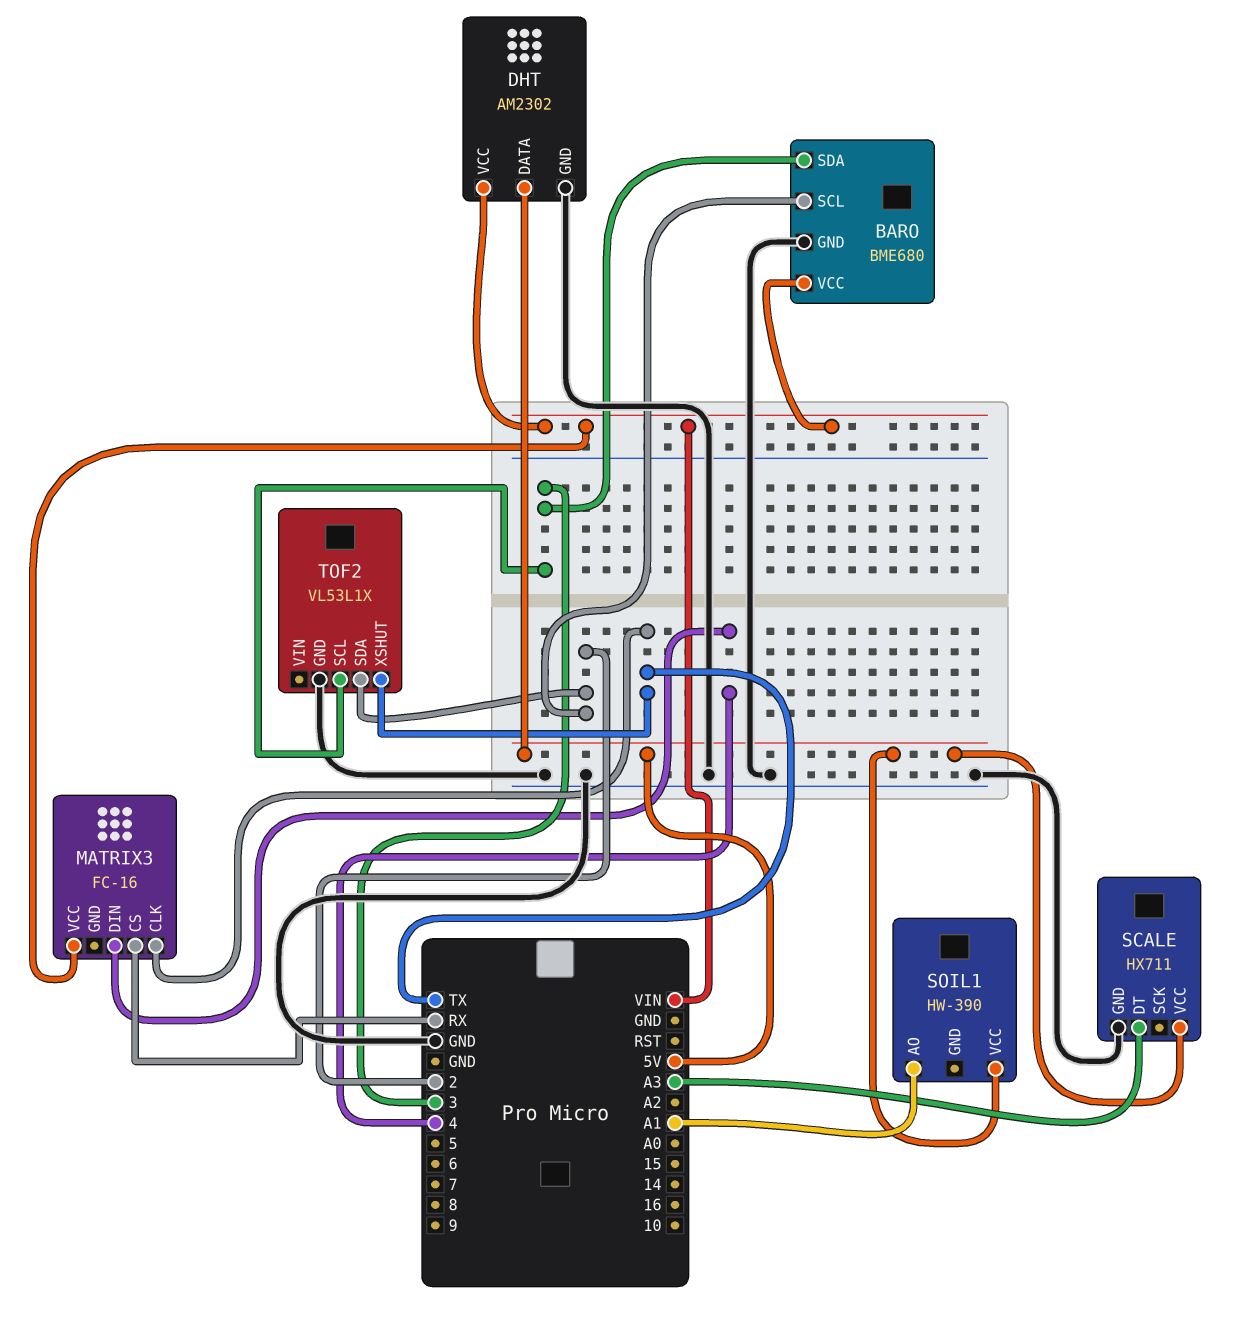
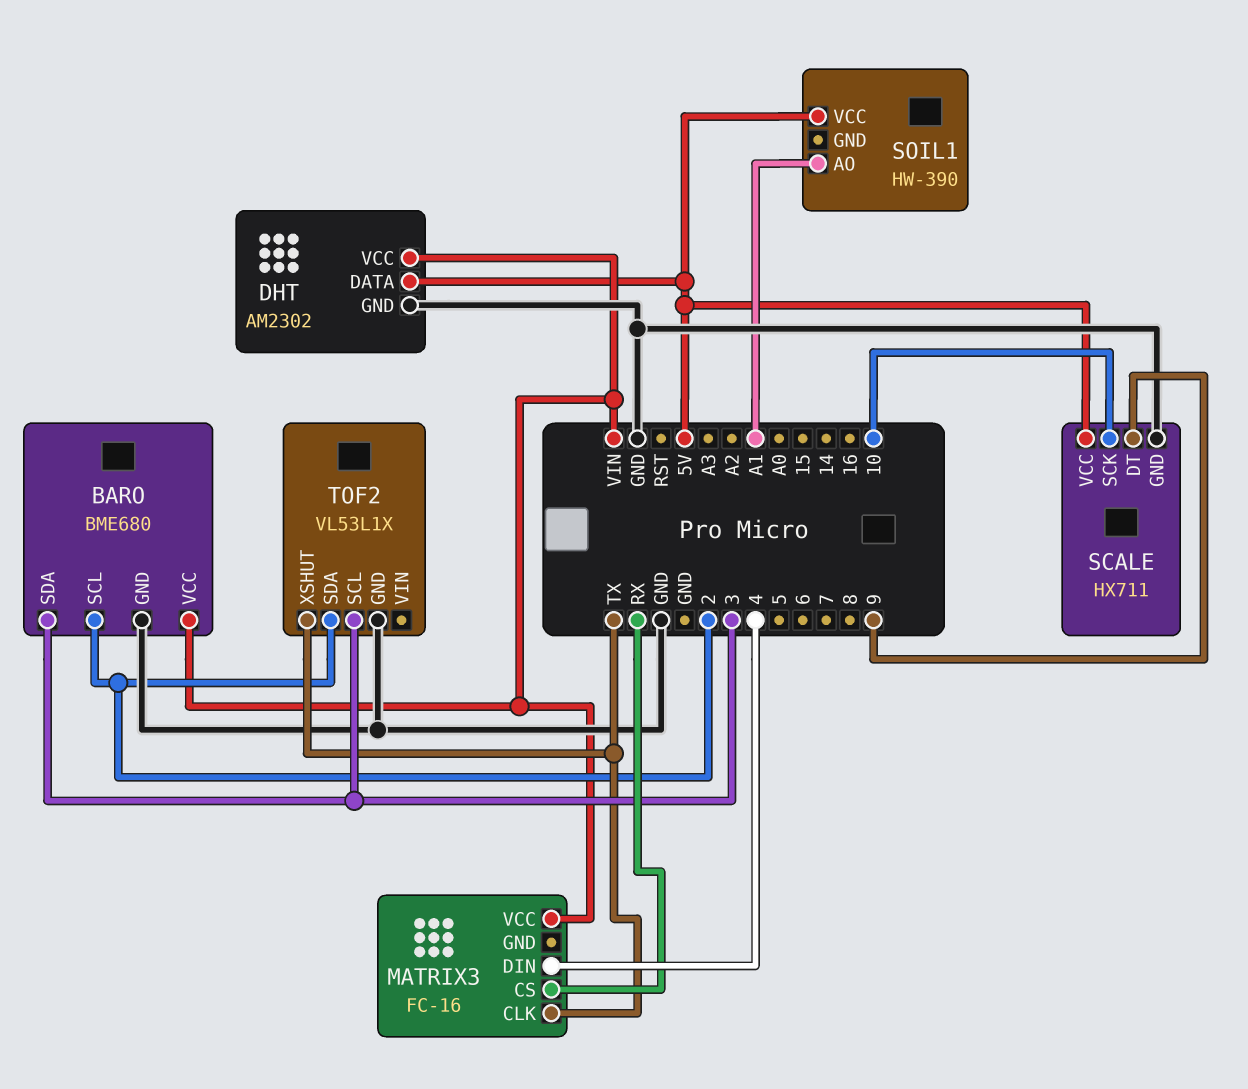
SCALE pin DT: A3 -> 9
SCALE pin SCK: none -> 10

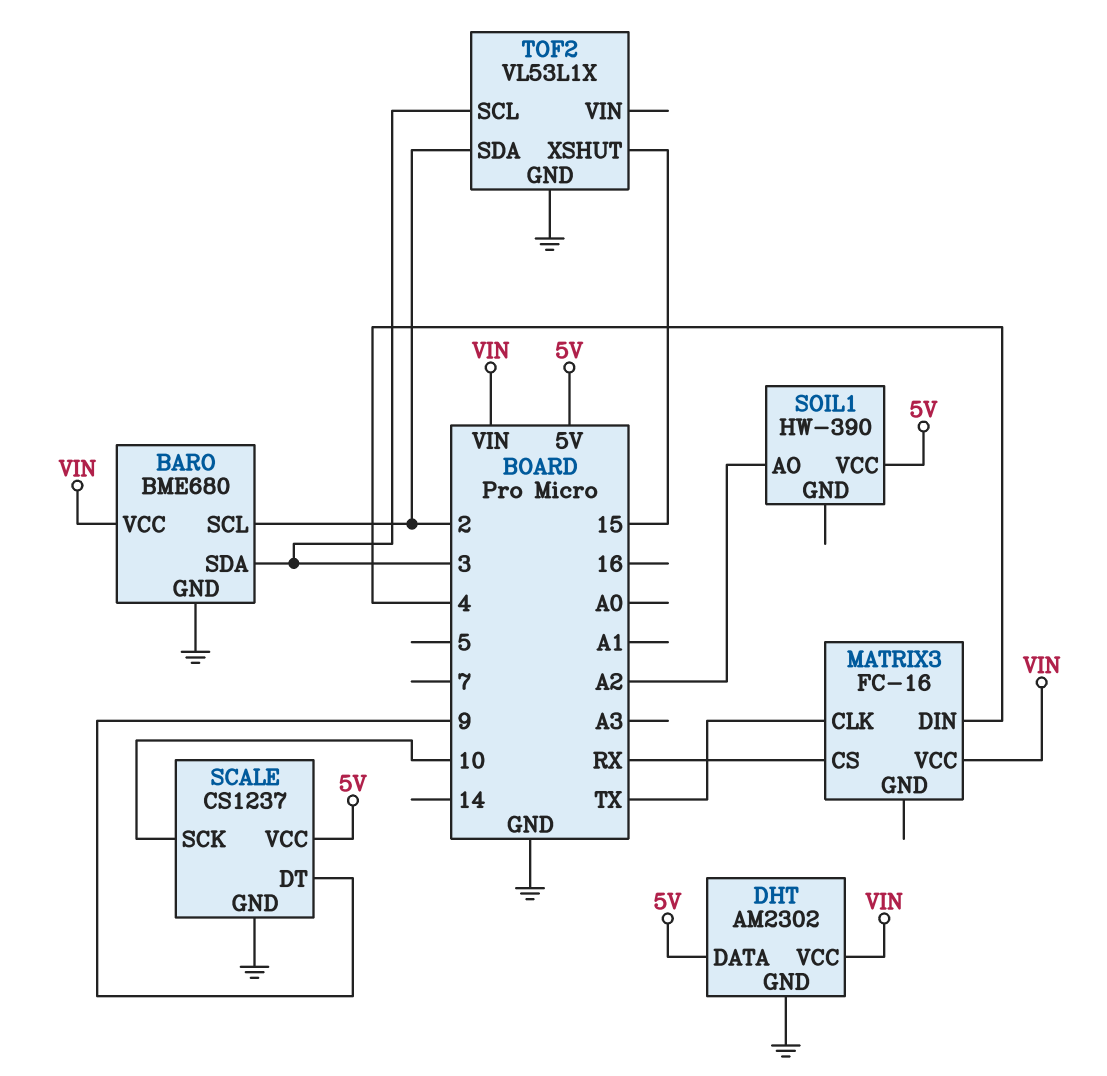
SCALE: HX711 -> CS1237
SOIL1 pin AO: A1 -> A2
TOF2 pin XSHUT: TX -> 15

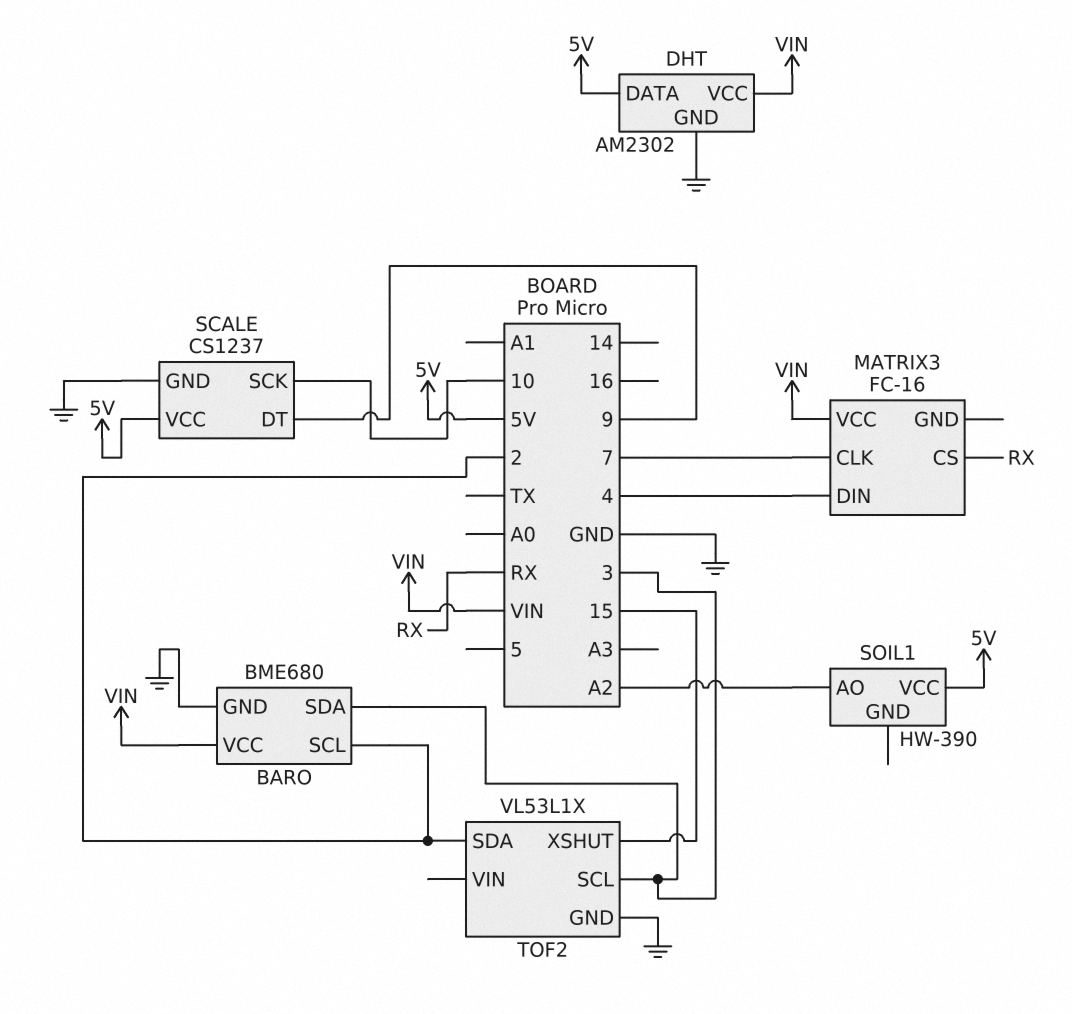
MATRIX3 pin CLK: TX -> 7

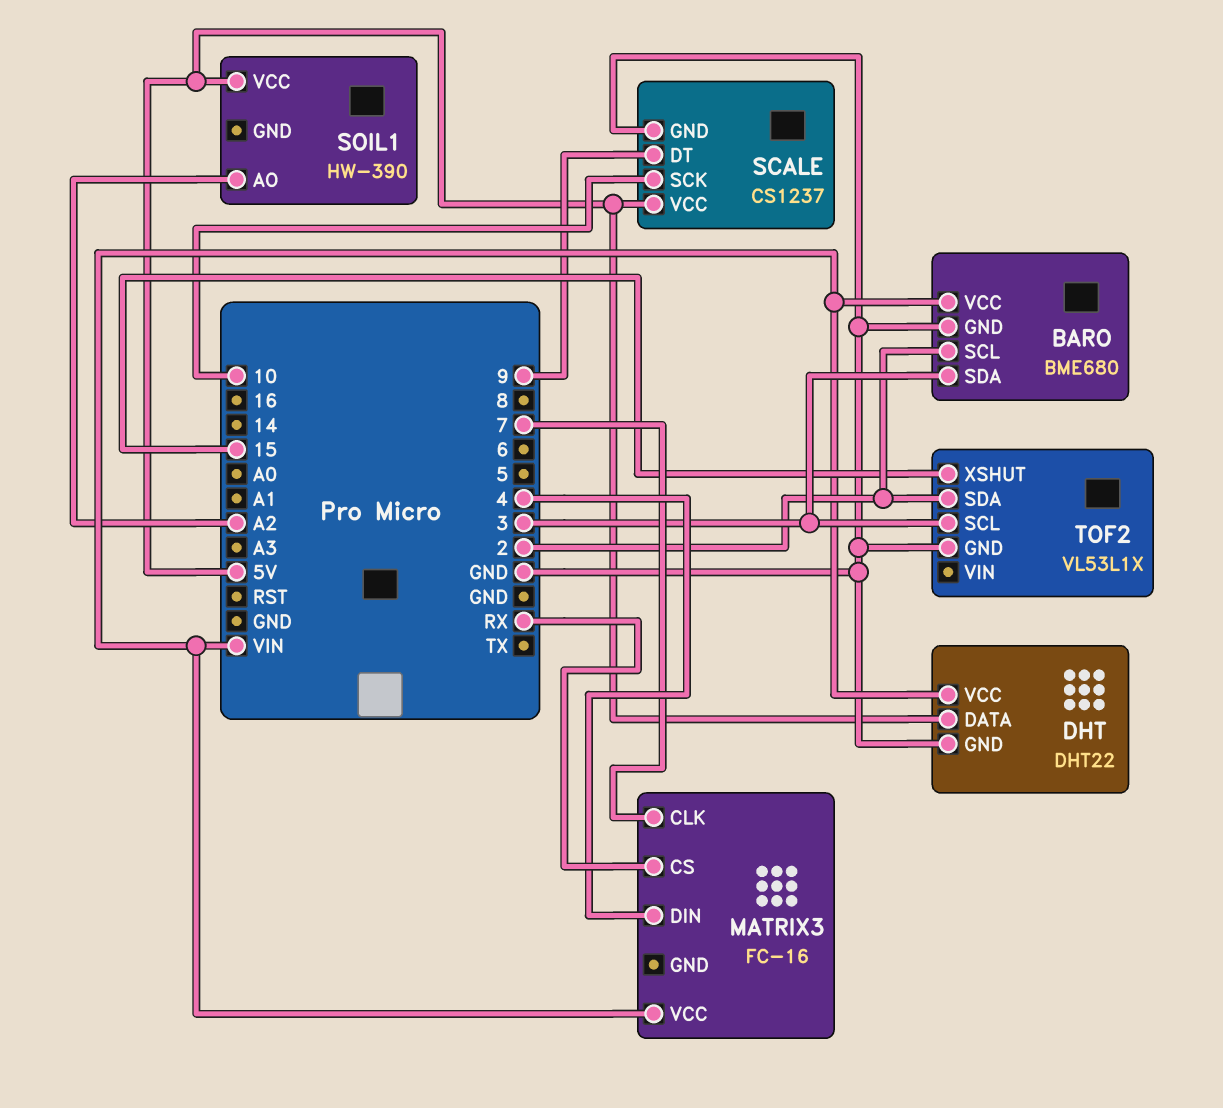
DHT: AM2302 -> DHT22

